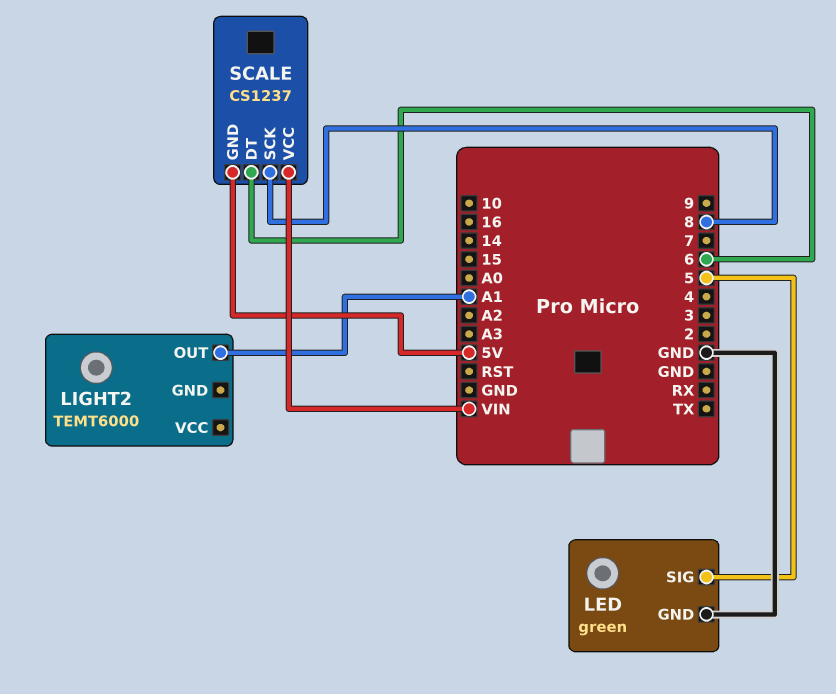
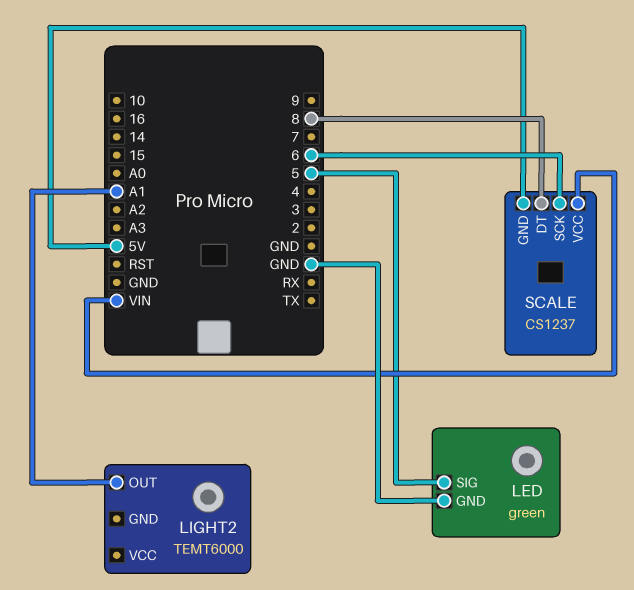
SCALE pin DT: 6 -> 8
SCALE pin SCK: 8 -> 6

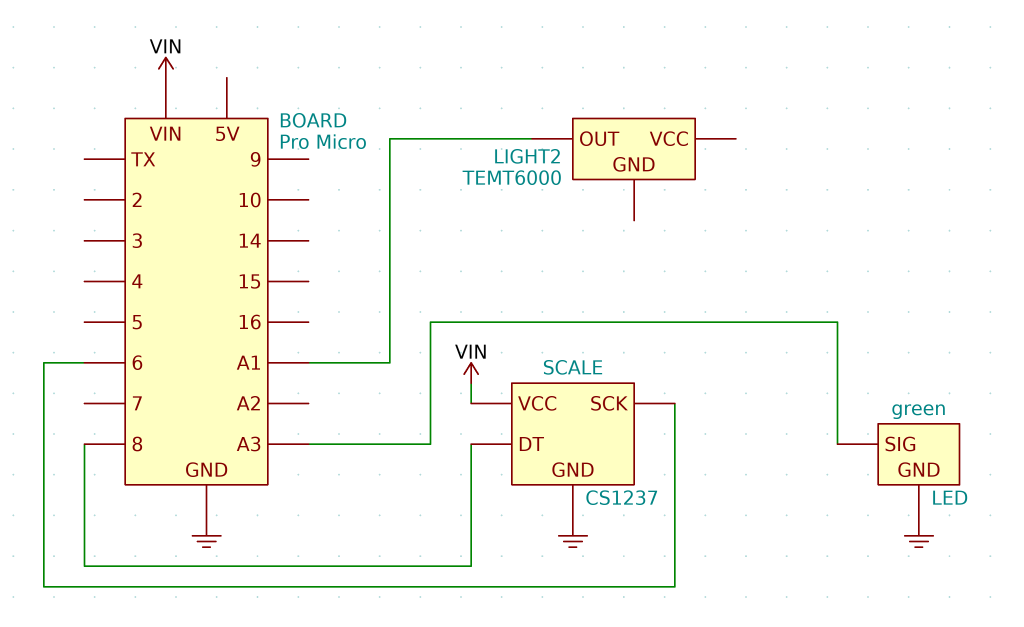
LED pin SIG: 5 -> A3
SCALE pin GND: 5V -> GND

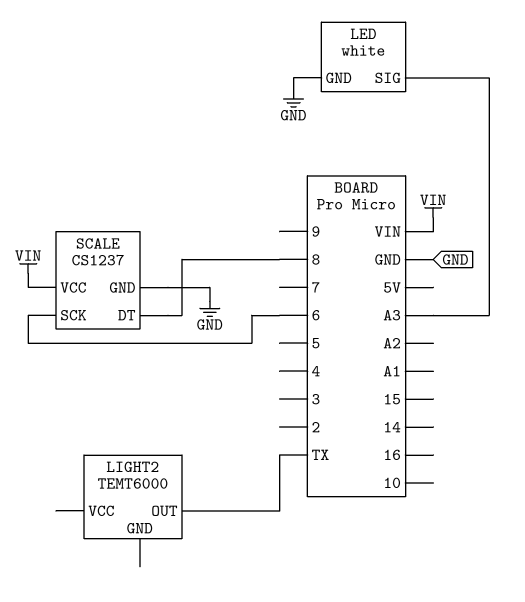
LED: green -> white
LIGHT2 pin OUT: A1 -> TX

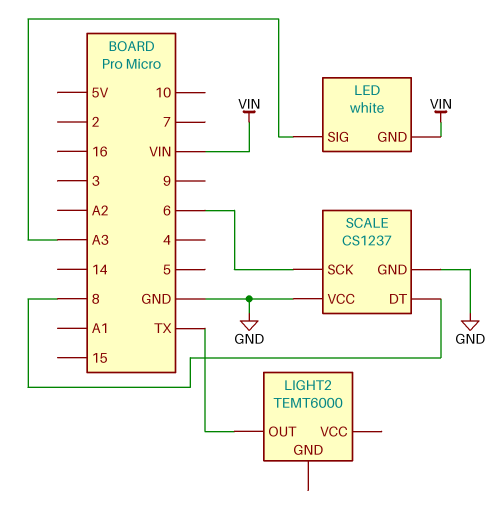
LED pin GND: GND -> VIN
SCALE pin VCC: VIN -> GND

